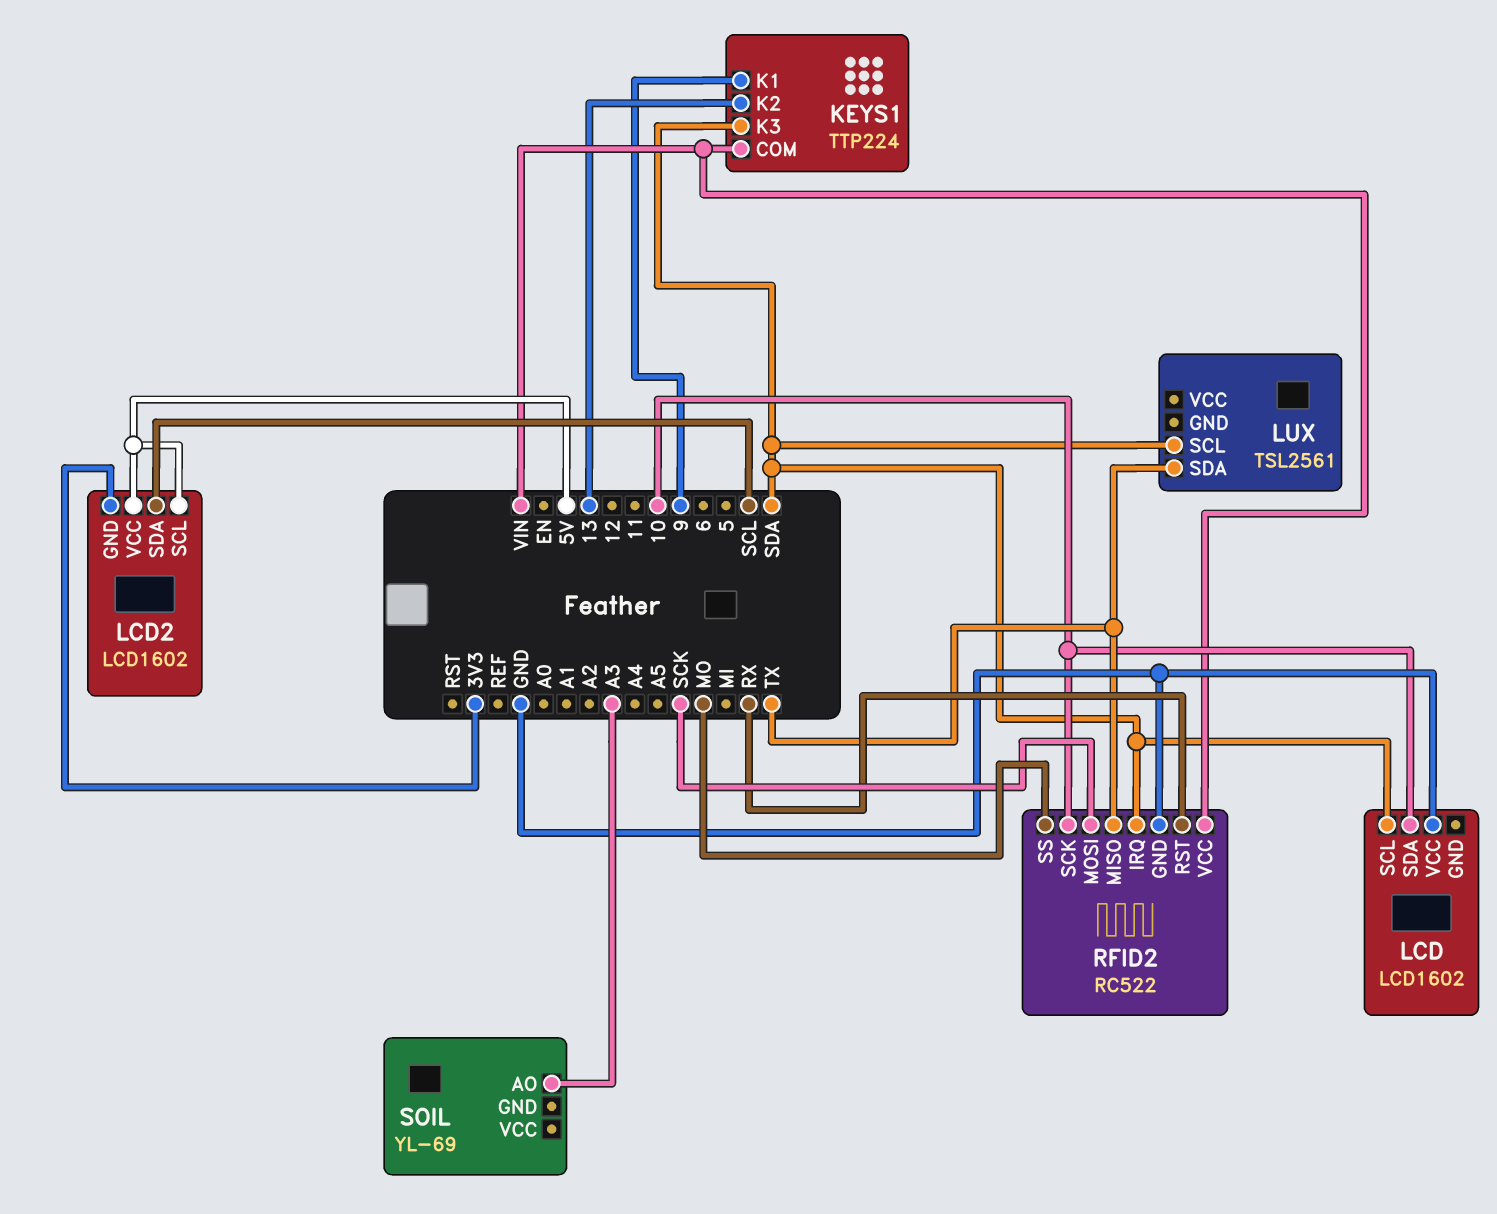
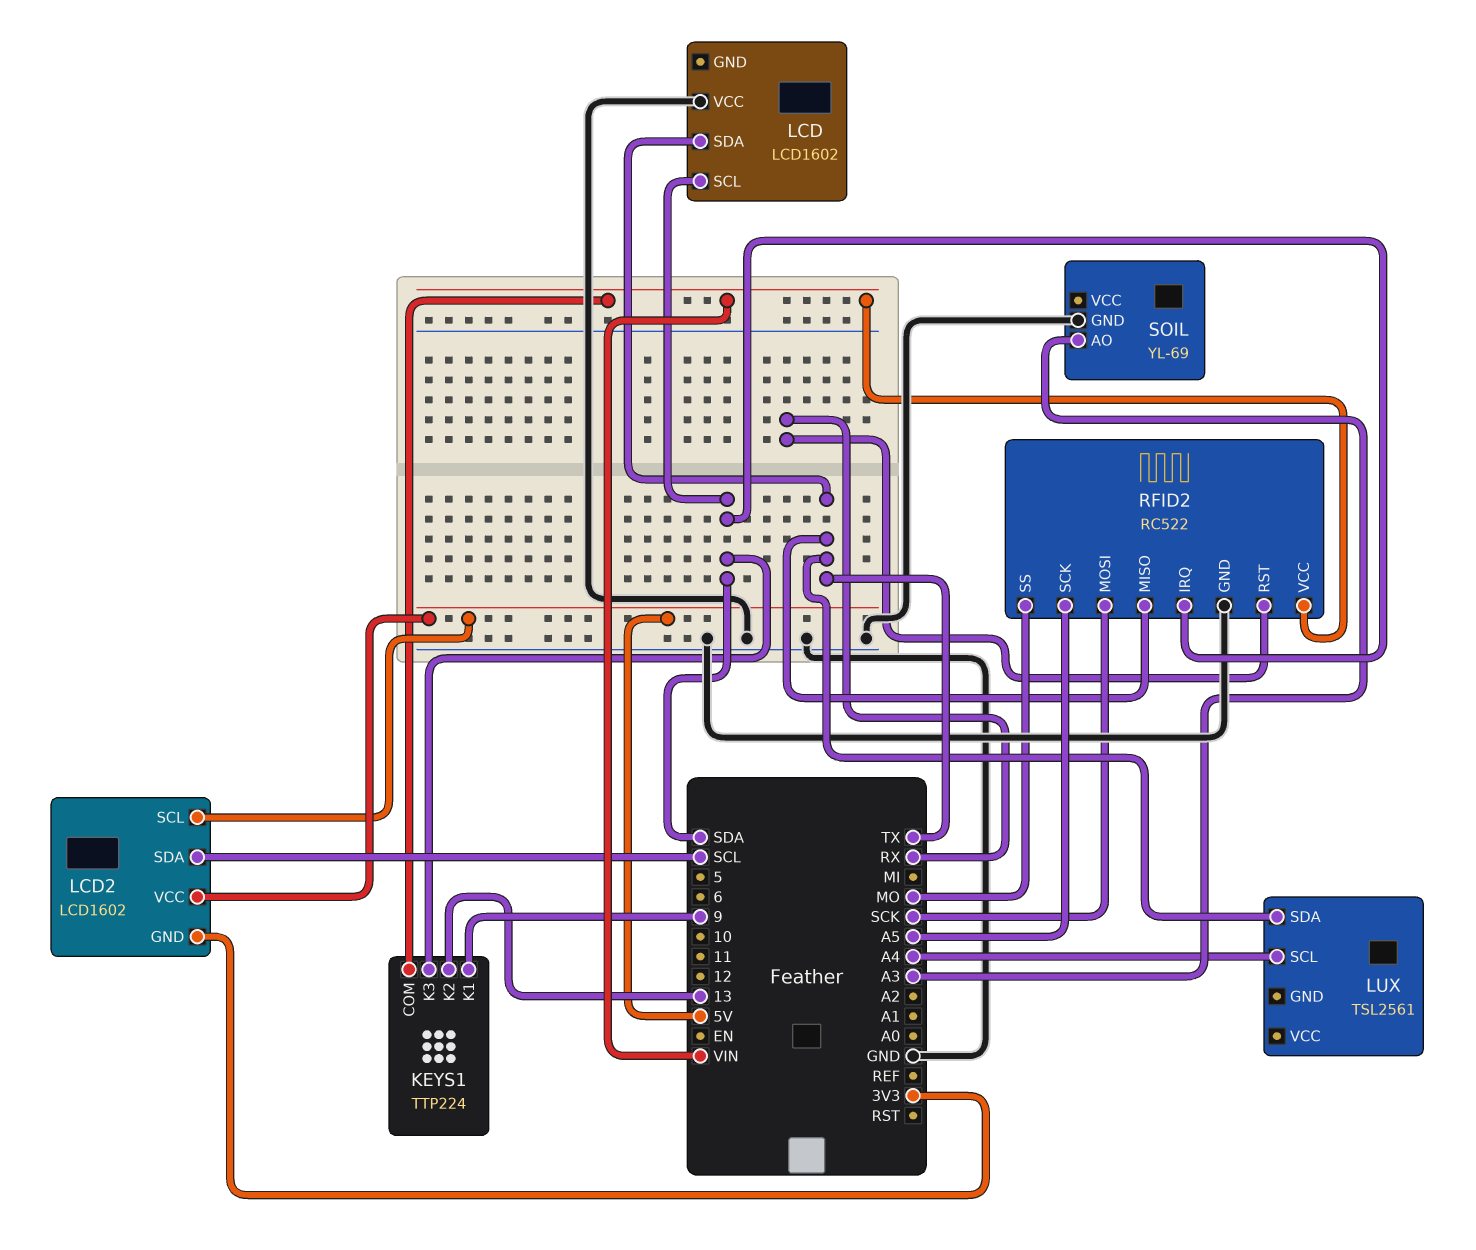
LCD pin SDA: 10 -> TX
LUX pin SCL: SDA -> A4
RFID2 pin SCK: 10 -> A5
SOIL pin GND: none -> GND

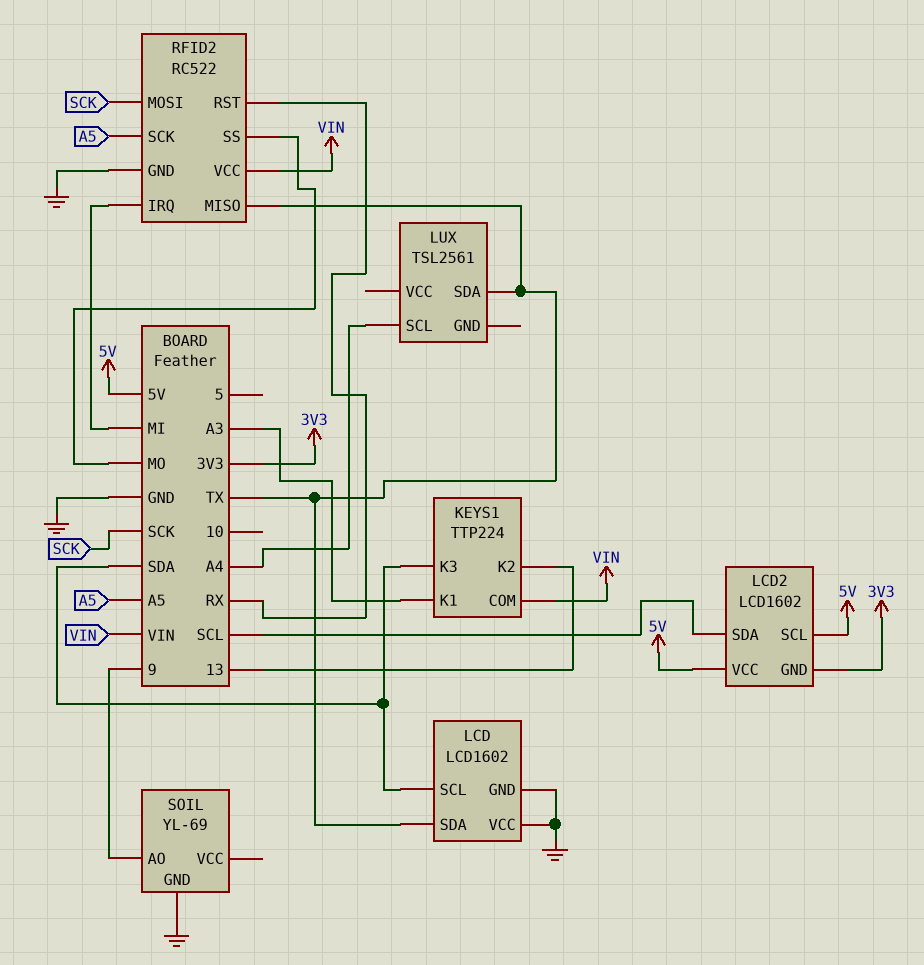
KEYS1 pin K1: 9 -> A3
LCD pin GND: none -> GND
RFID2 pin IRQ: SDA -> MI
SOIL pin AO: A3 -> 9

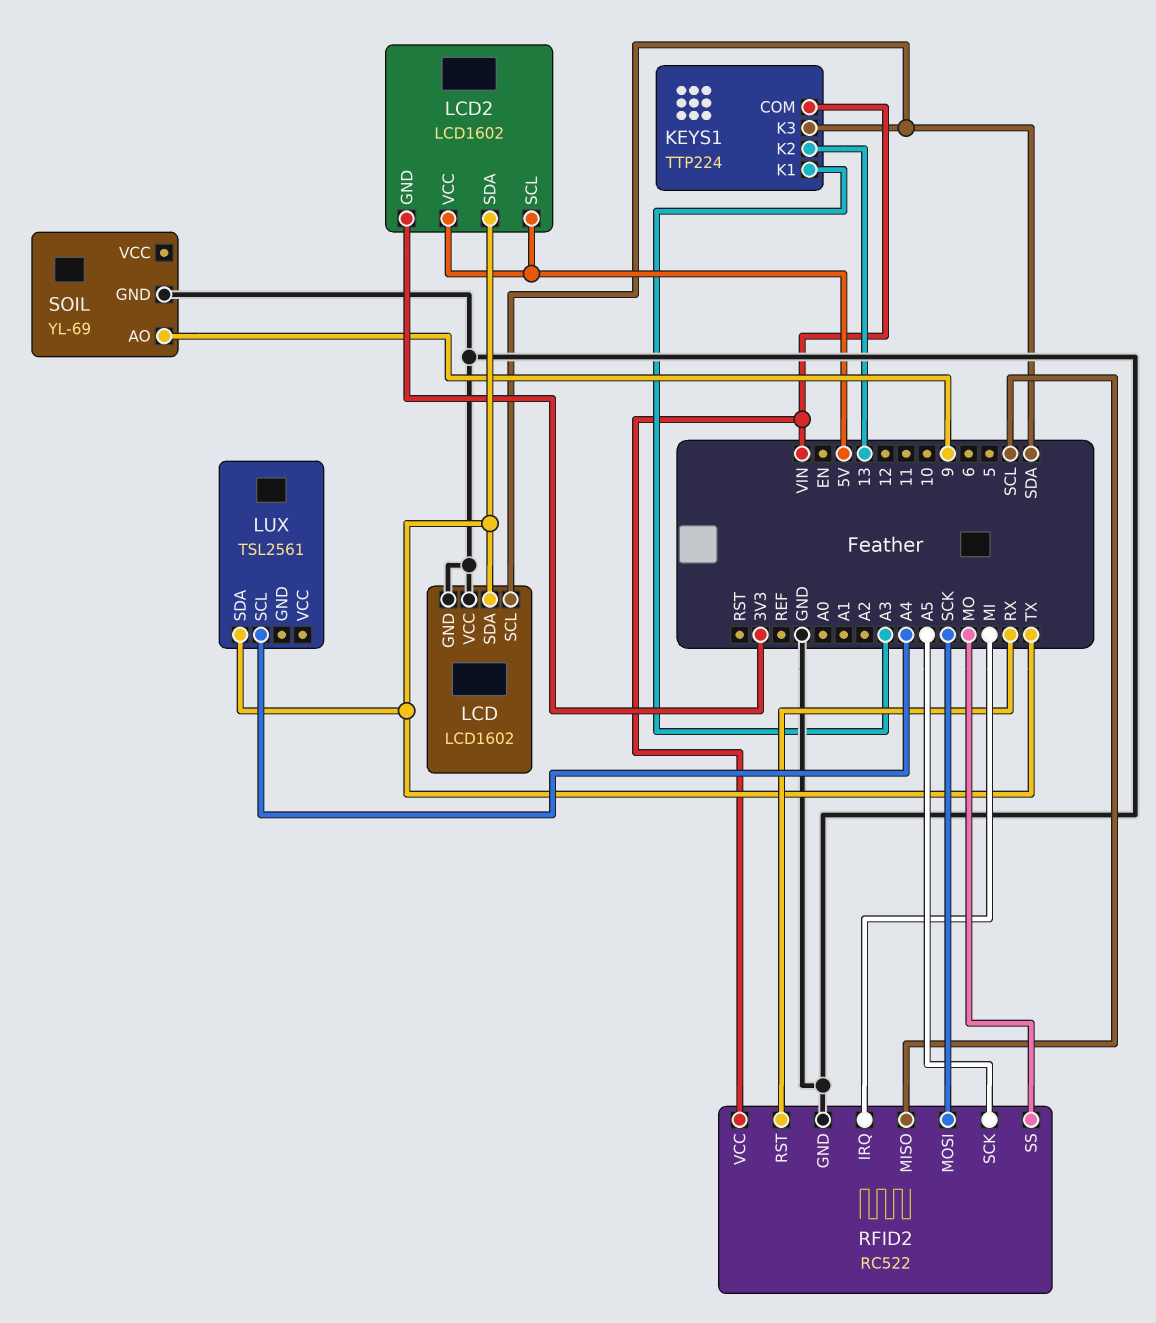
LCD2 pin SDA: SCL -> TX
RFID2 pin MISO: TX -> SCL

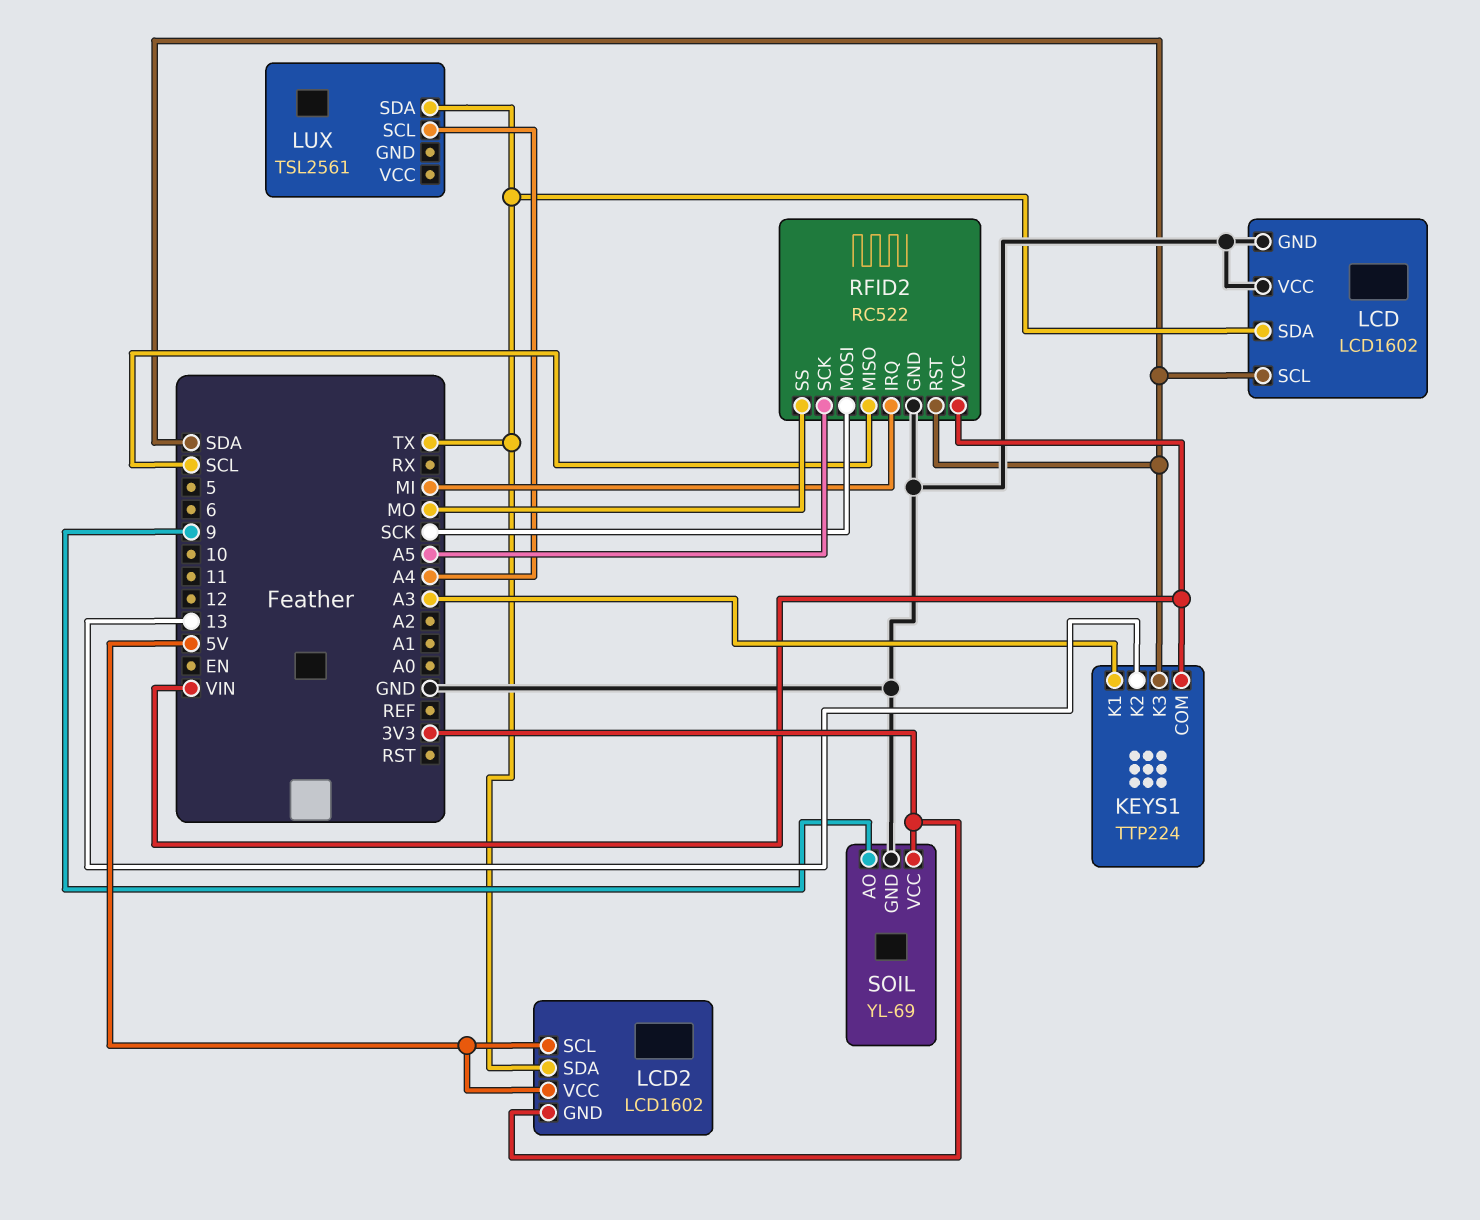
RFID2 pin RST: RX -> SDA
SOIL pin VCC: none -> 3V3

